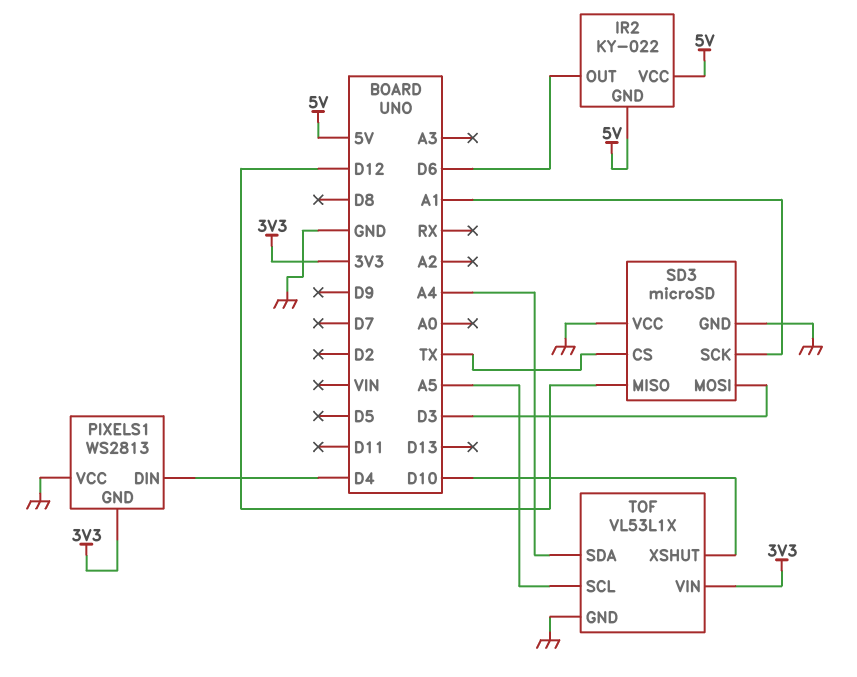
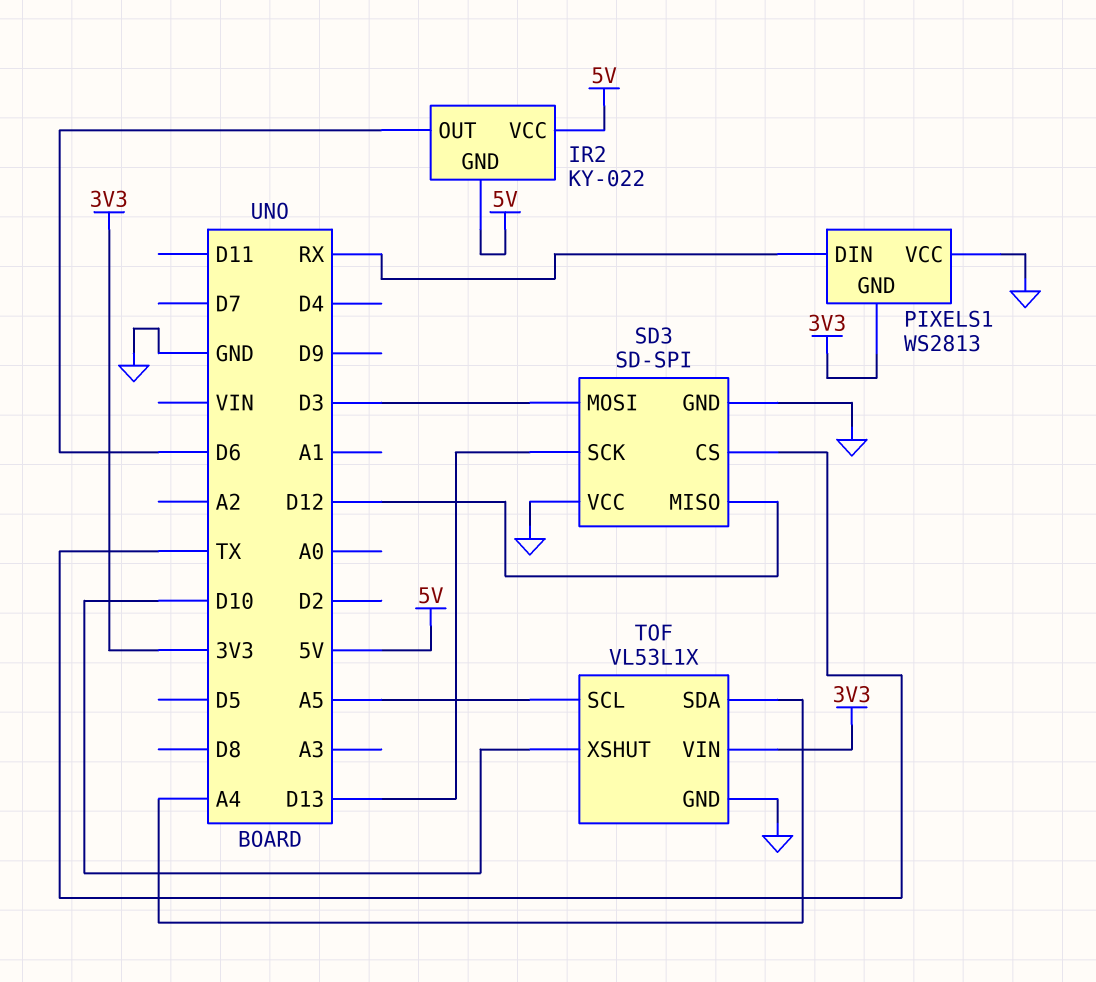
PIXELS1 pin DIN: D4 -> RX
SD3: microSD -> SD-SPI
SD3 pin SCK: A1 -> D13

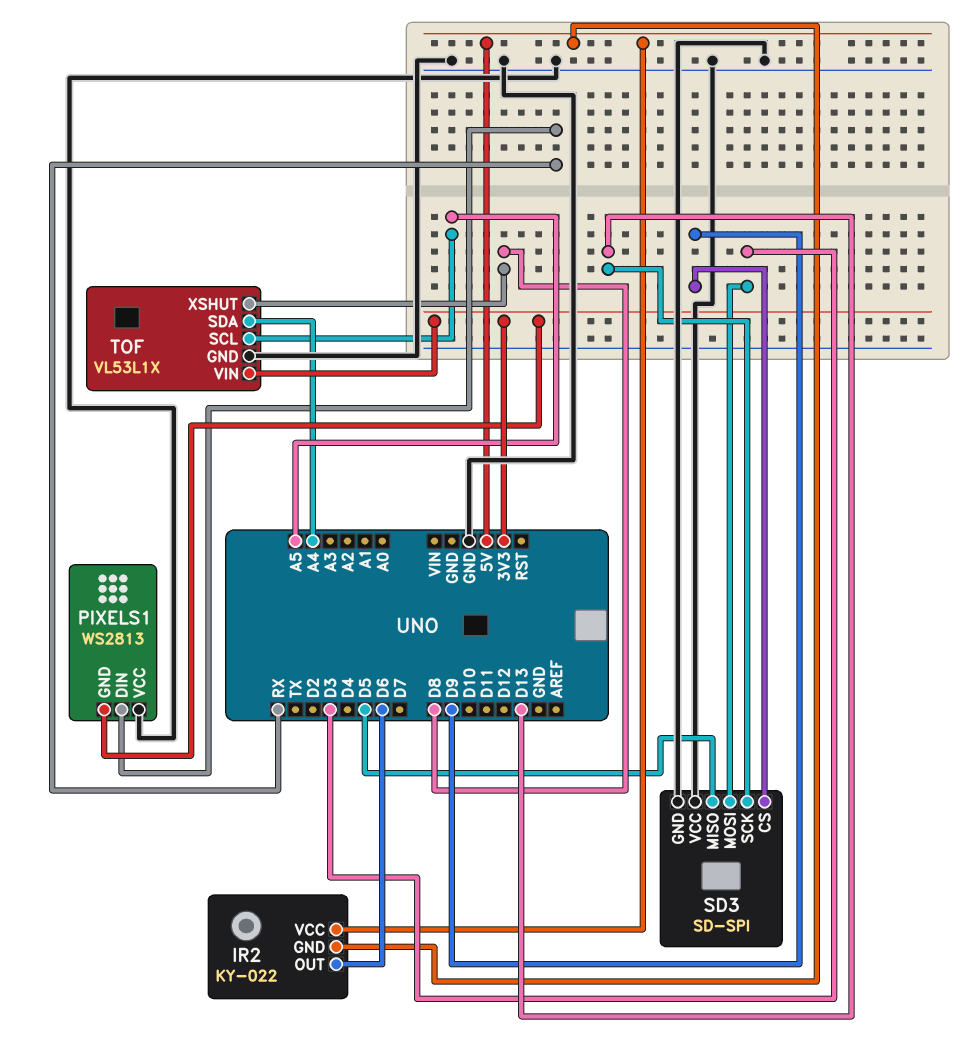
SD3 pin CS: TX -> D9
SD3 pin MISO: D12 -> D5
TOF pin XSHUT: D10 -> D8

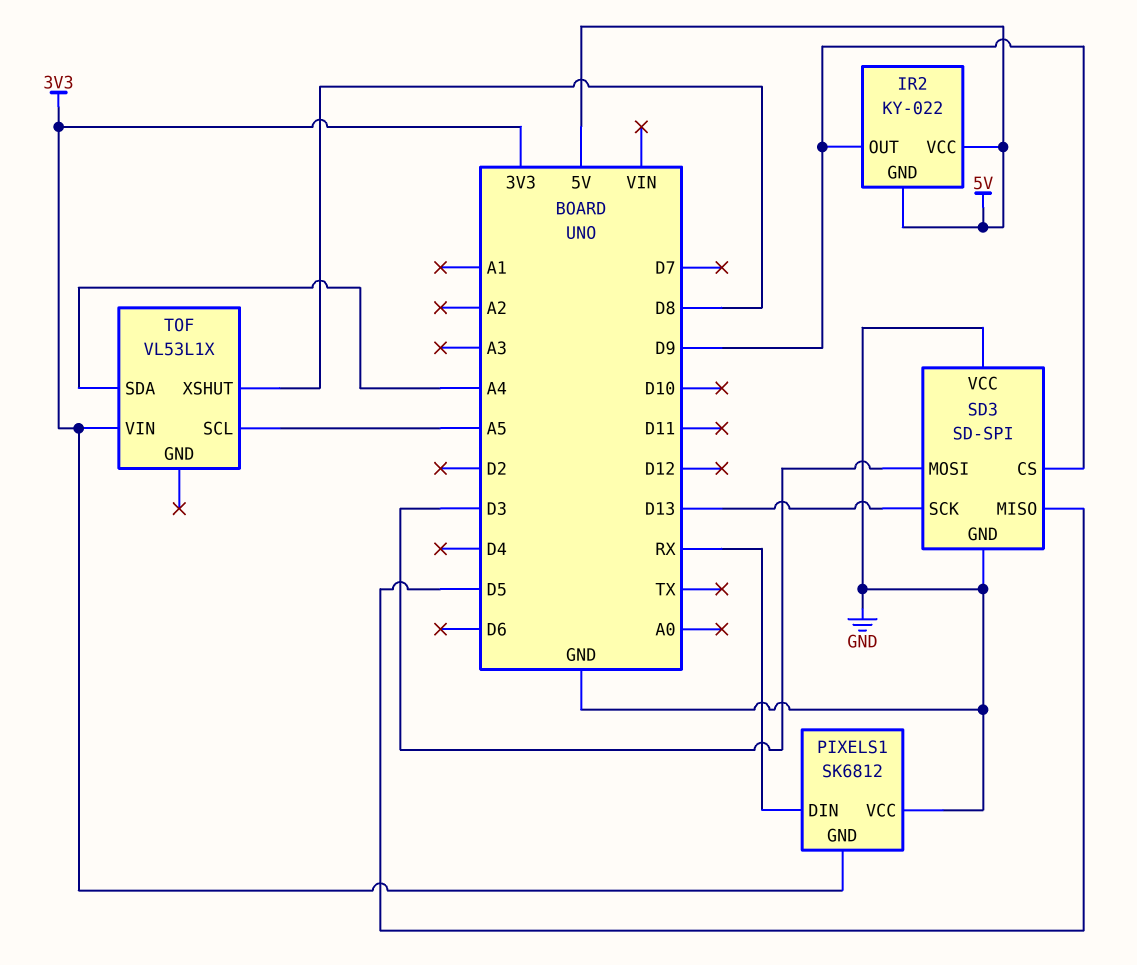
IR2 pin OUT: D6 -> D9
PIXELS1: WS2813 -> SK6812
TOF pin GND: GND -> none

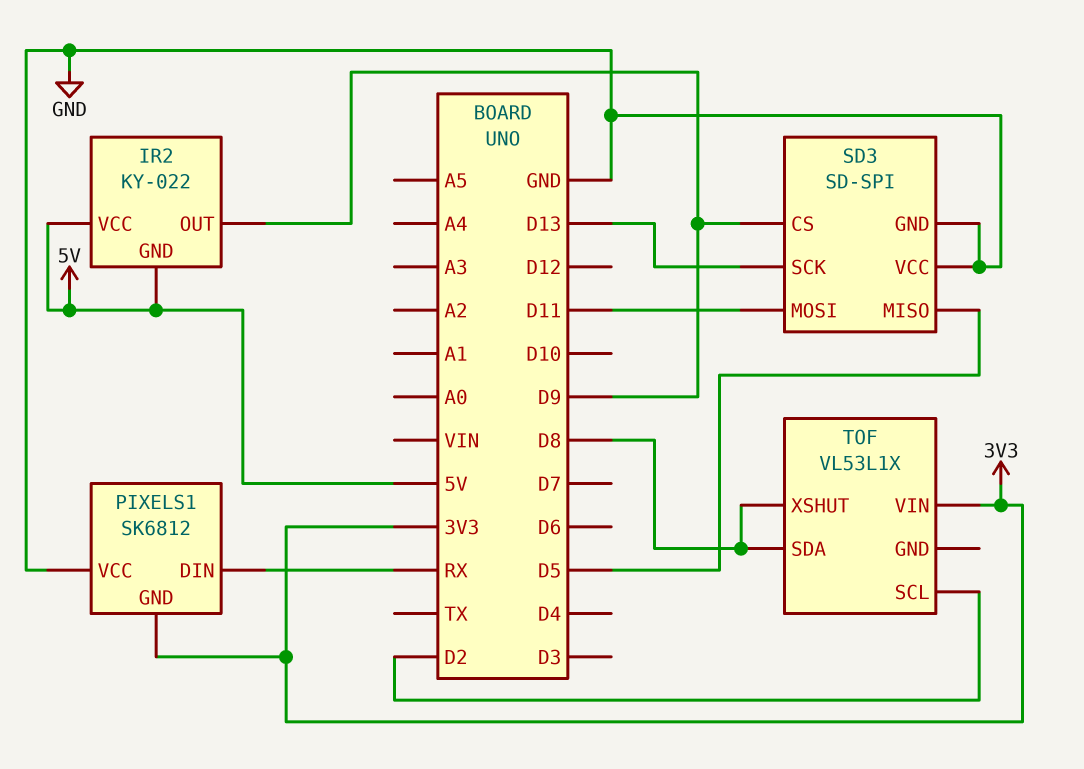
SD3 pin MOSI: D3 -> D11
TOF pin SCL: A5 -> D2
TOF pin SDA: A4 -> D8

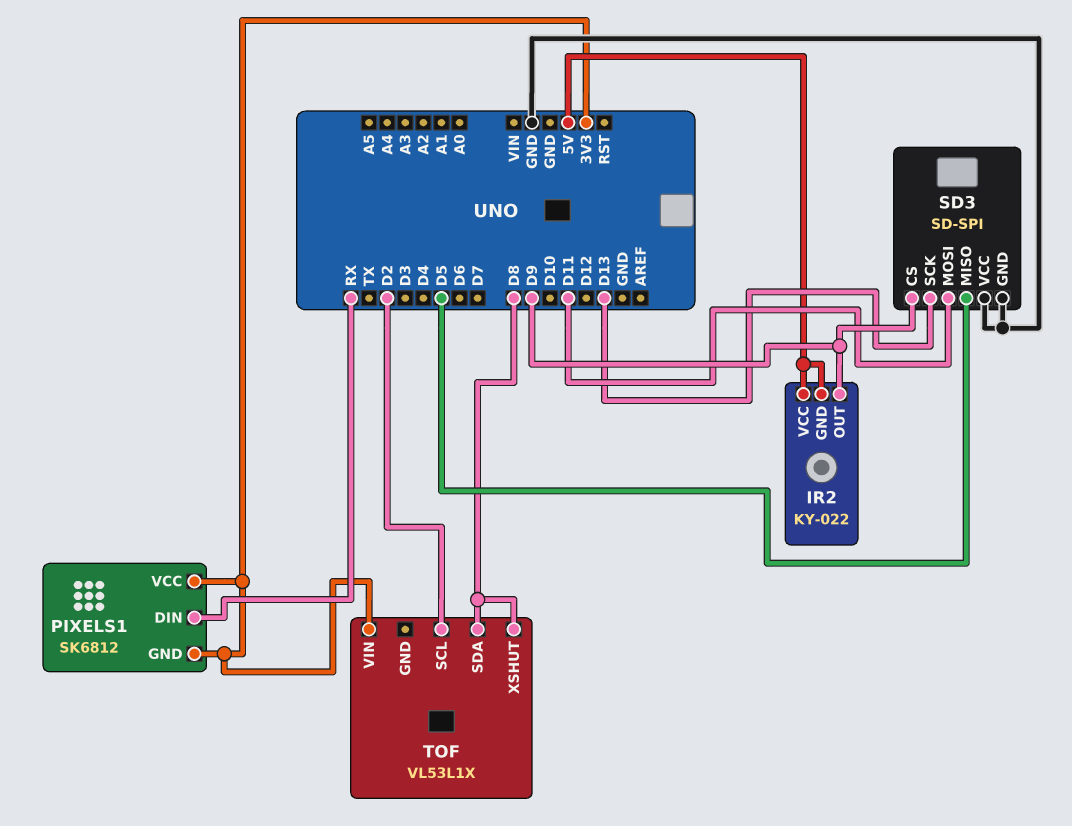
PIXELS1 pin VCC: GND -> 3V3

